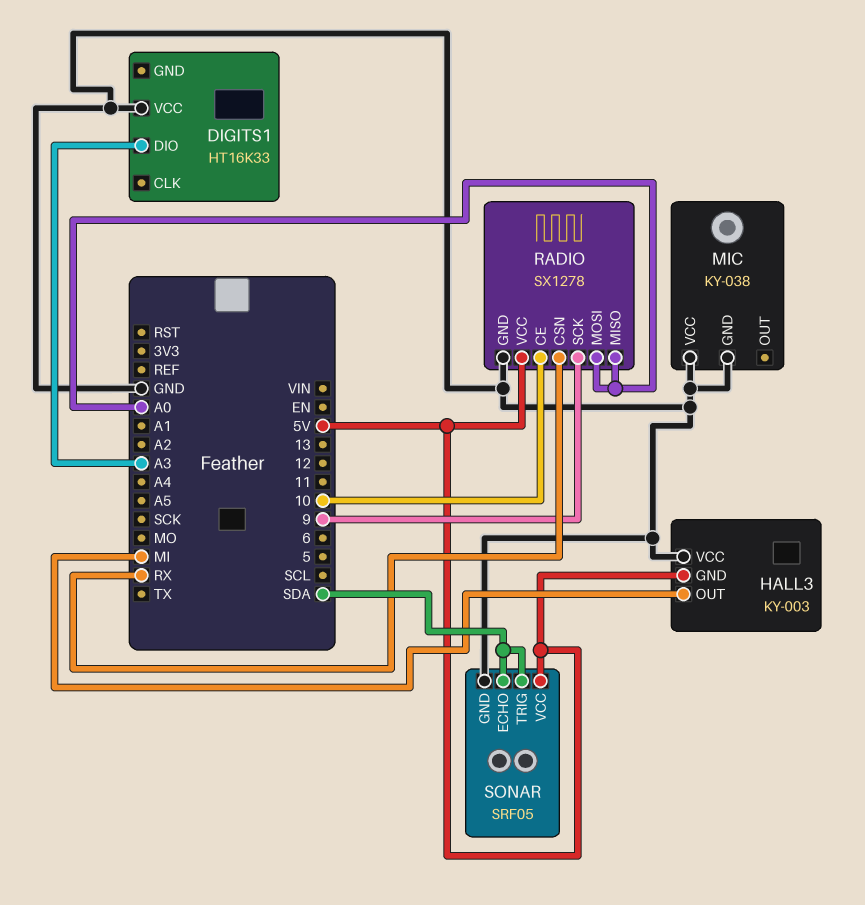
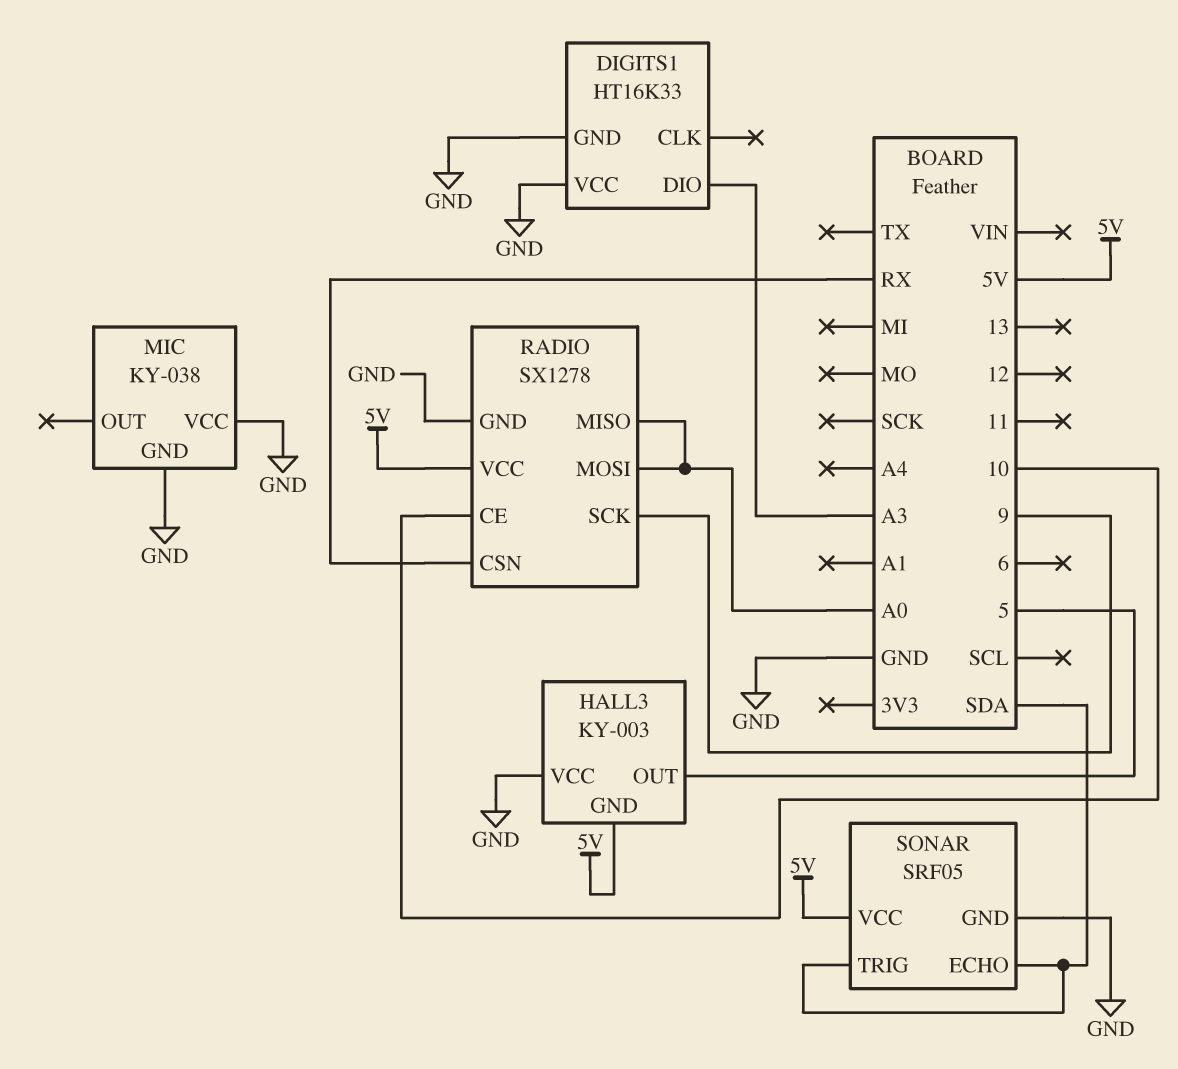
DIGITS1 pin GND: none -> GND
HALL3 pin OUT: MI -> 5

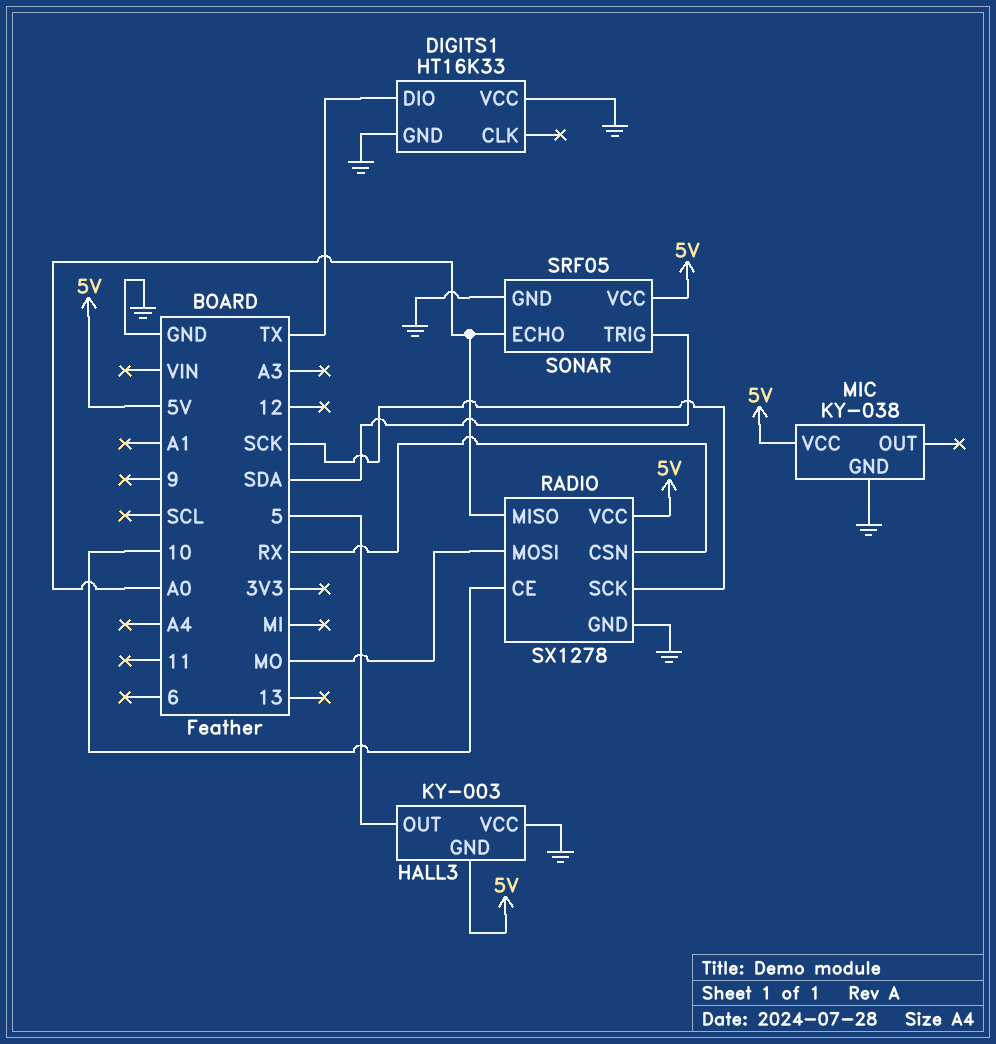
DIGITS1 pin DIO: A3 -> TX
MIC pin VCC: GND -> 5V
RADIO pin MOSI: A0 -> MO
RADIO pin SCK: 9 -> SCK
SONAR pin ECHO: SDA -> A0

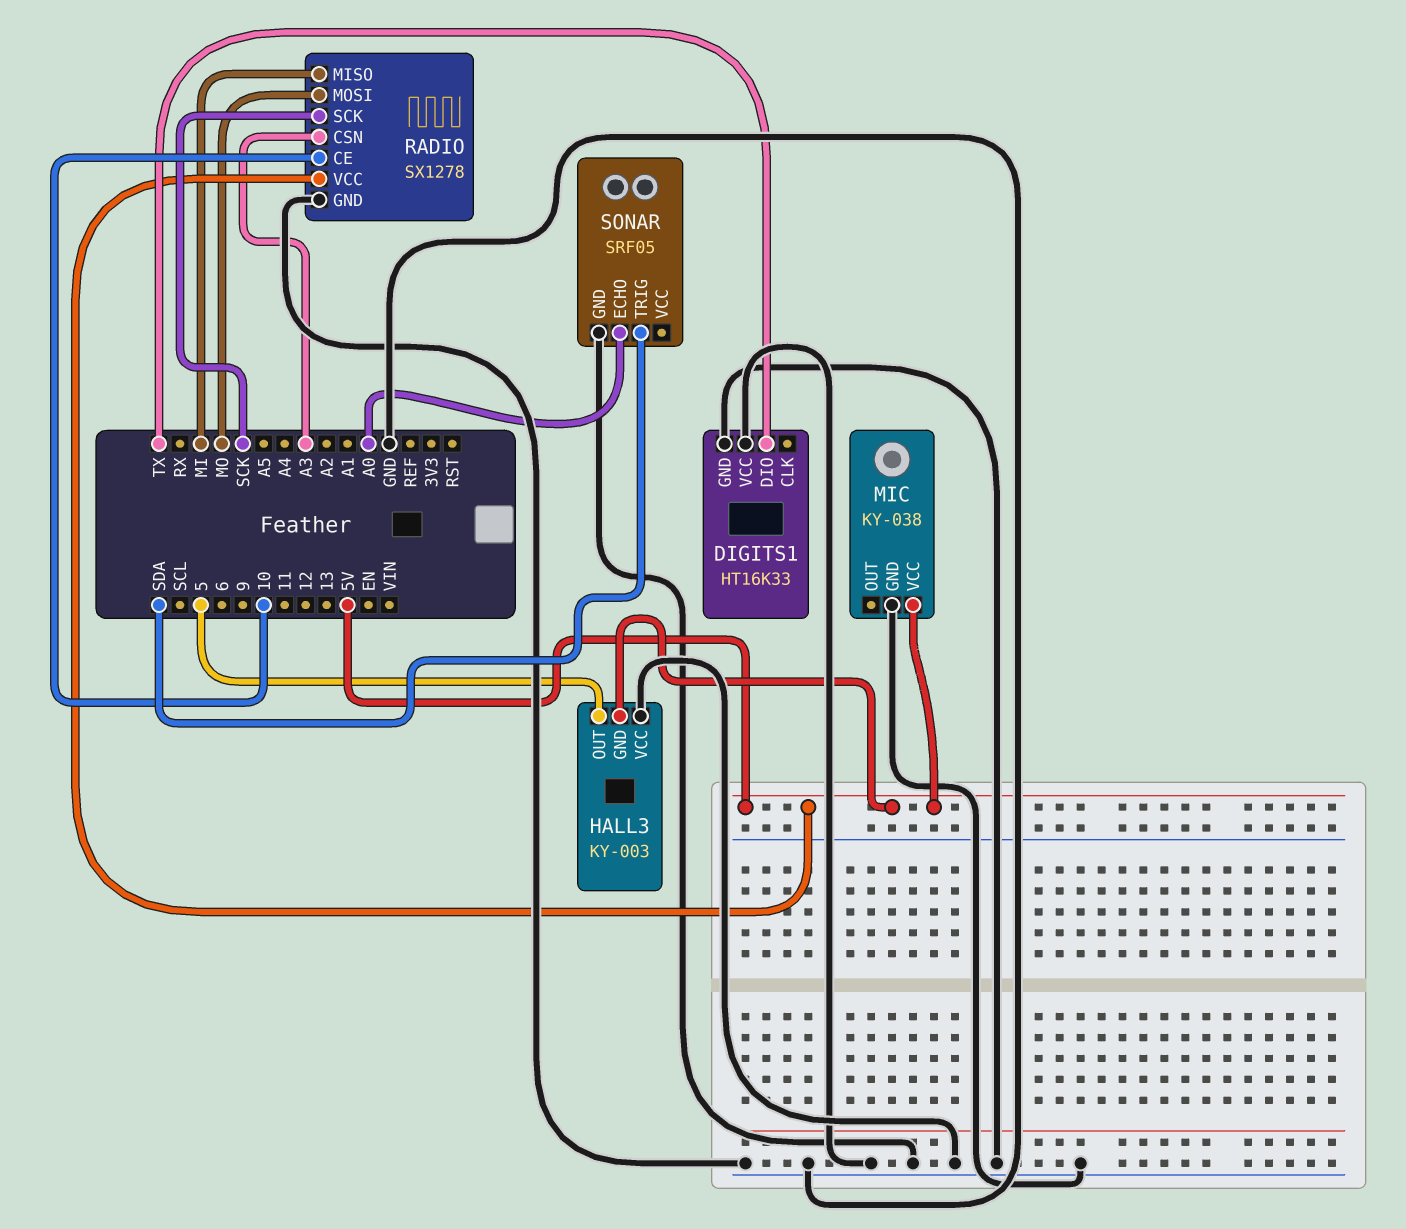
RADIO pin CSN: RX -> A3
RADIO pin MISO: A0 -> MI
SONAR pin VCC: 5V -> none

